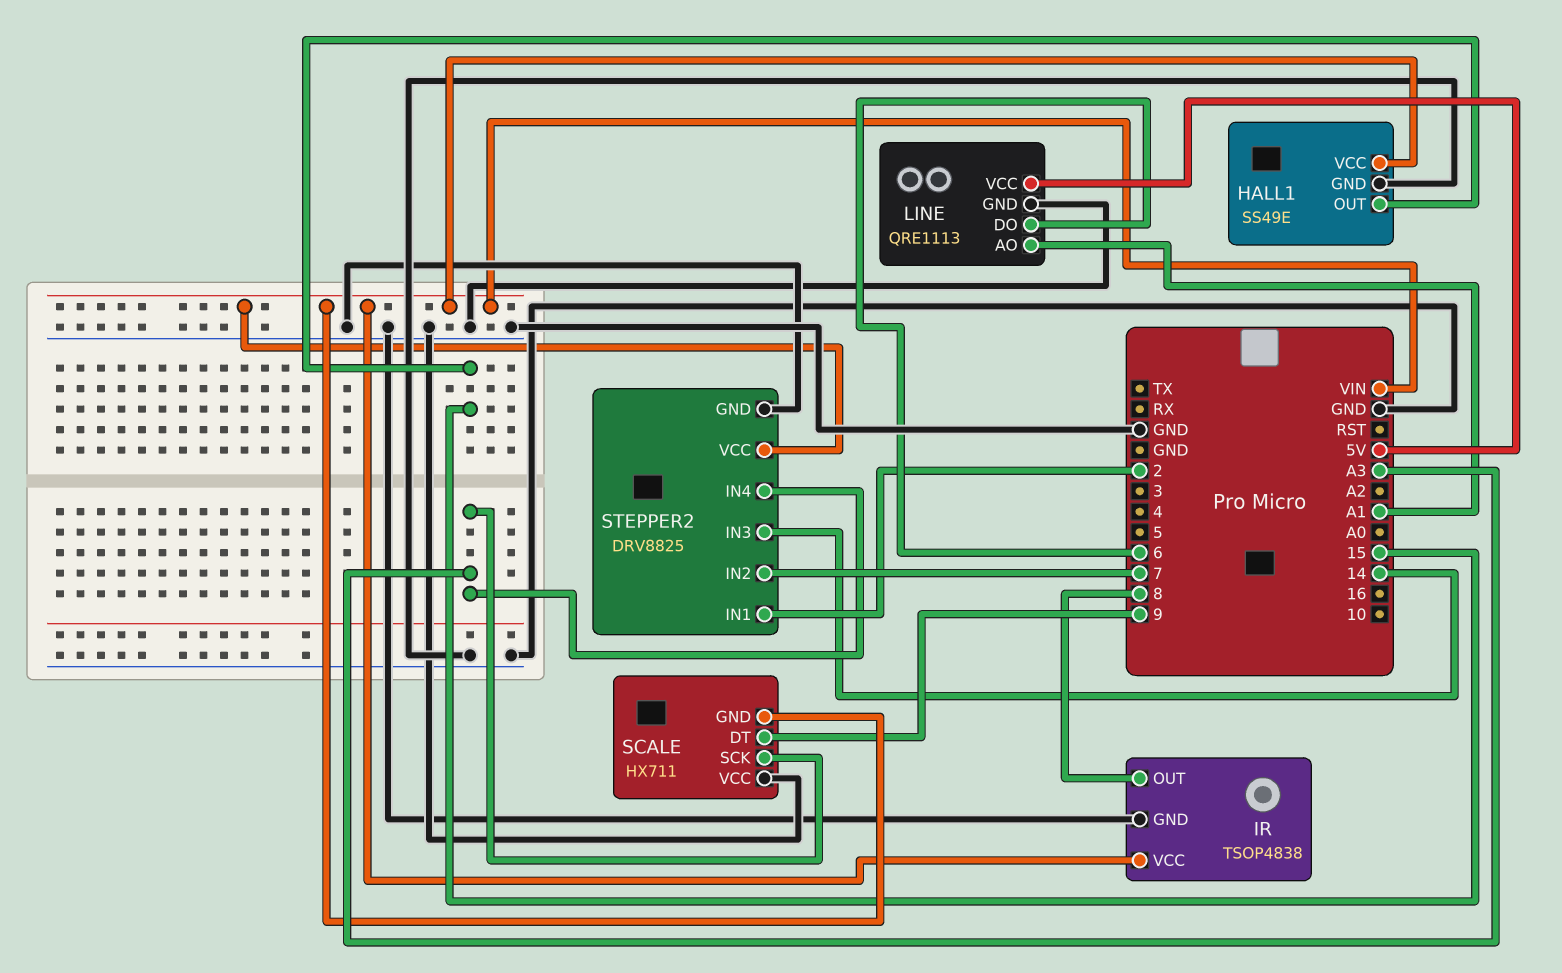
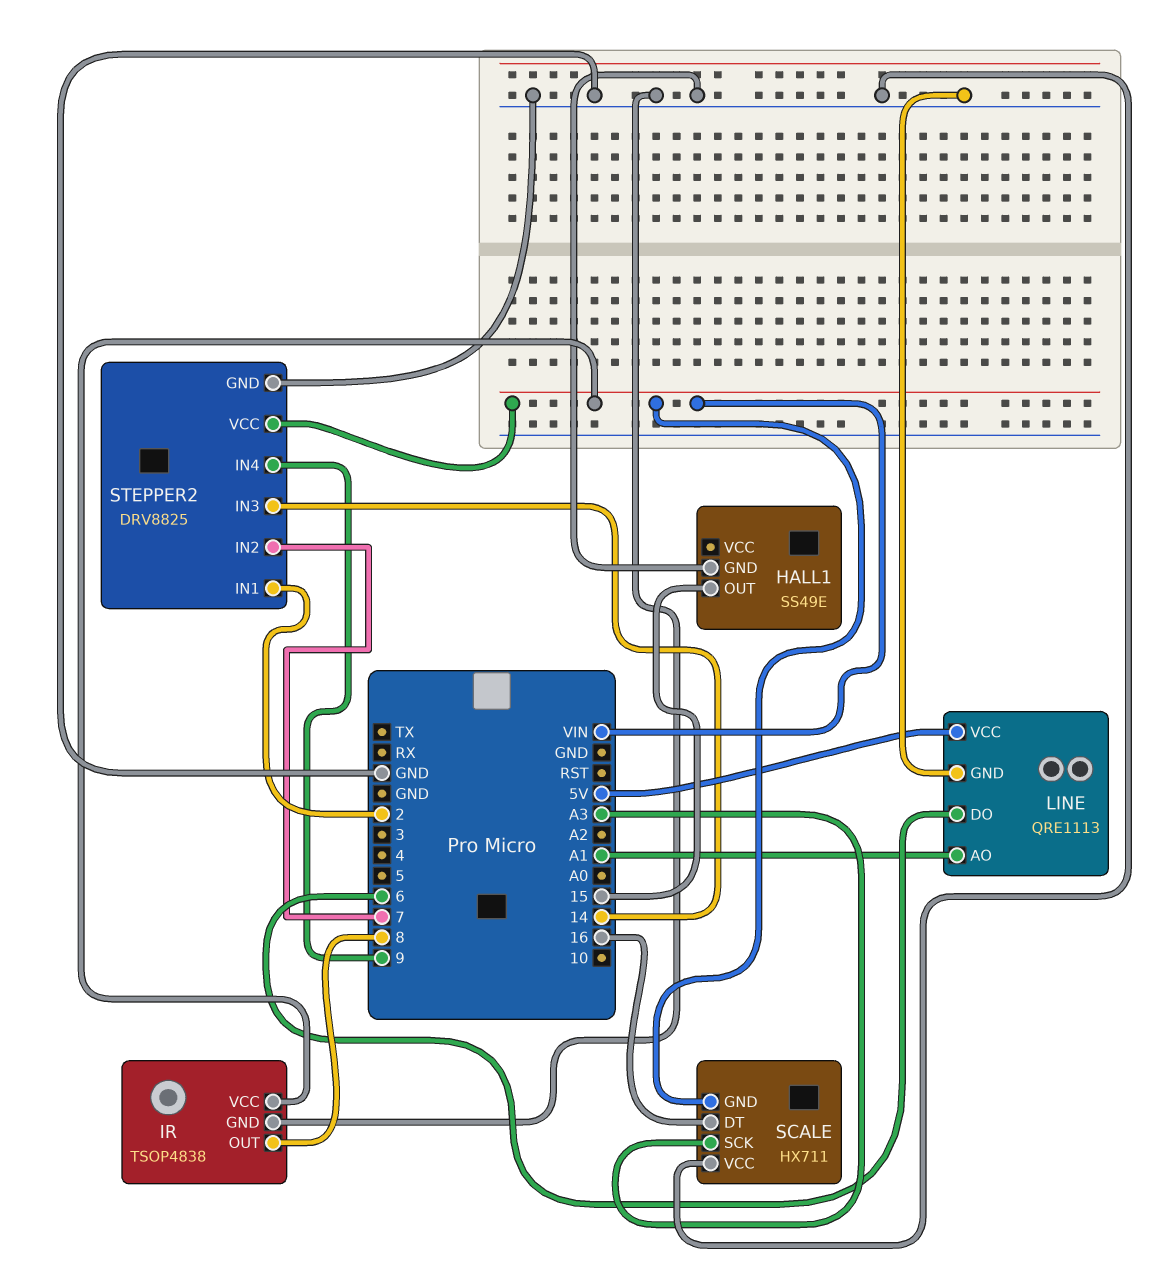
HALL1 pin VCC: VIN -> none
SCALE pin DT: 9 -> 16
STEPPER2 pin IN4: A3 -> 9

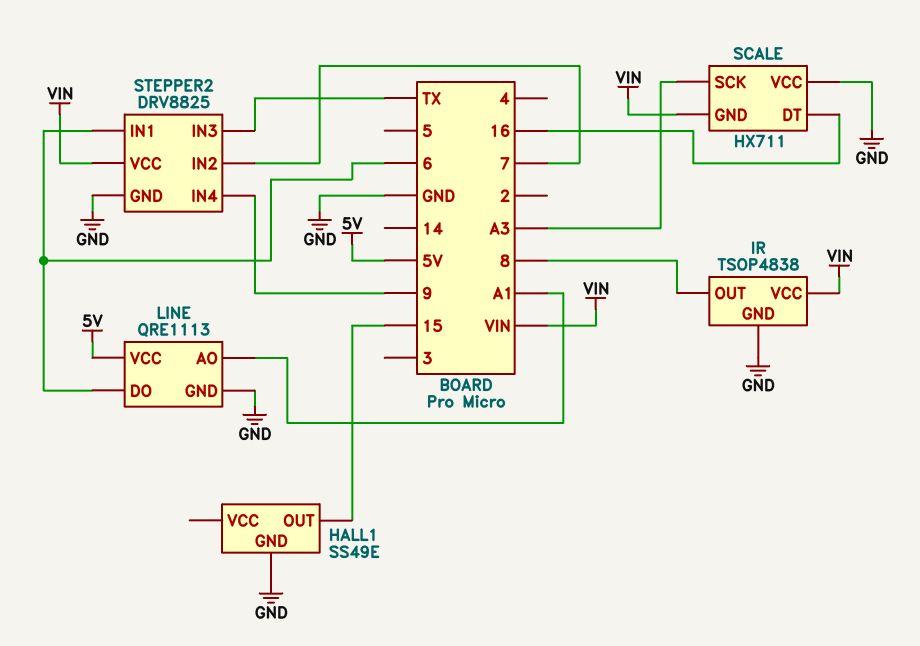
STEPPER2 pin IN1: 2 -> 6
STEPPER2 pin IN3: 14 -> TX

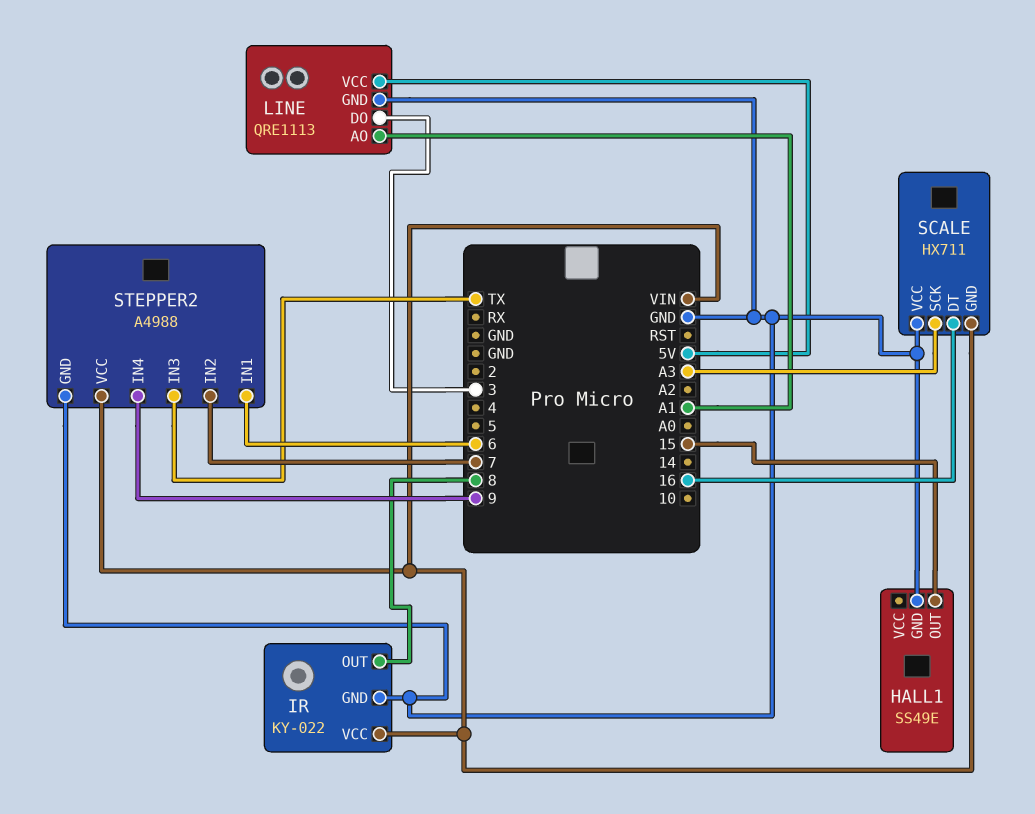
IR: TSOP4838 -> KY-022
LINE pin DO: 6 -> 3
STEPPER2: DRV8825 -> A4988

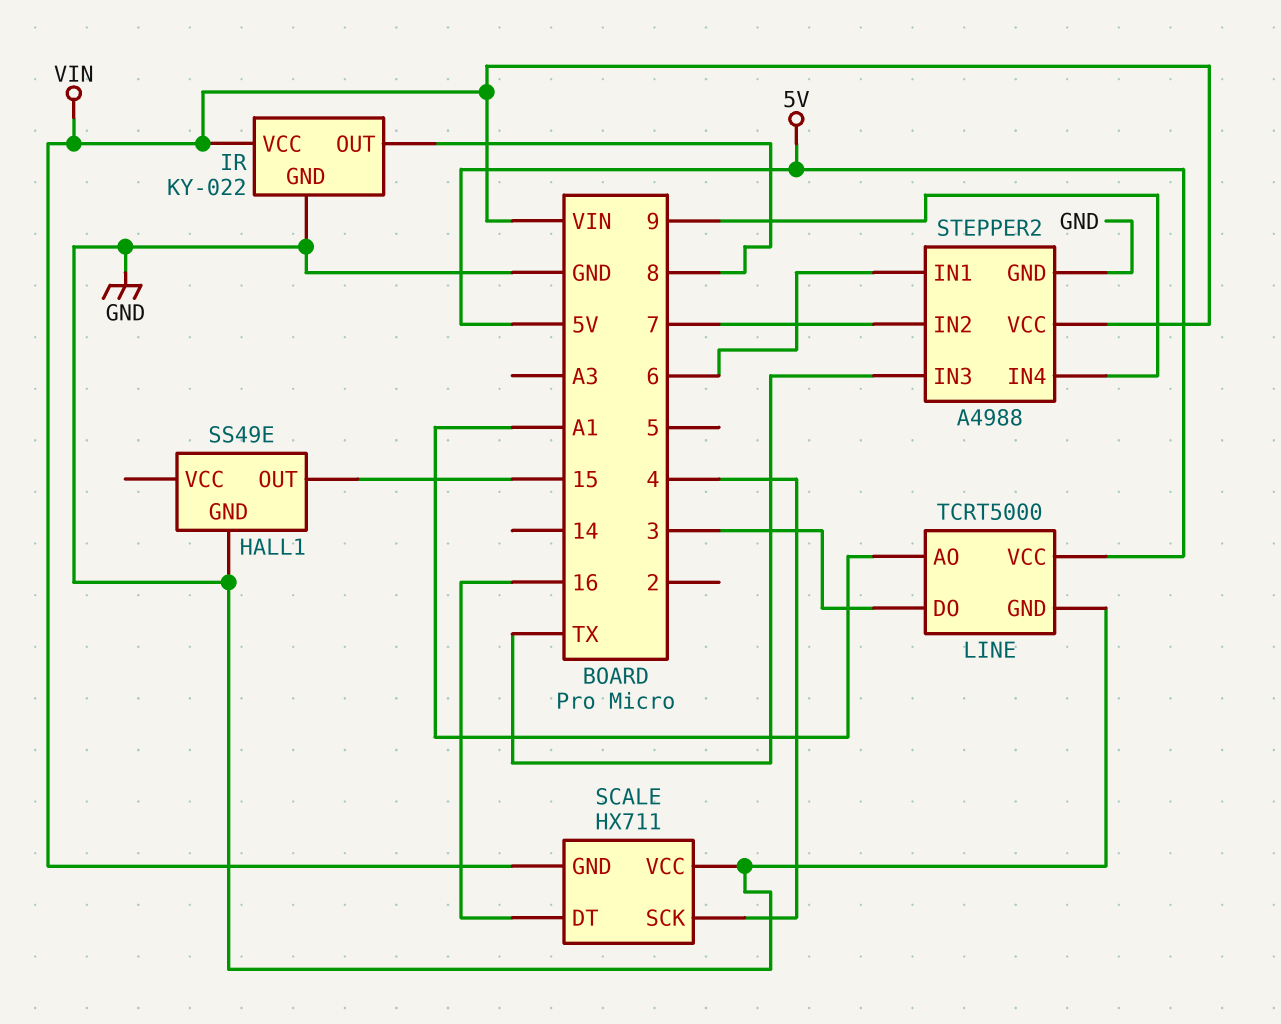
LINE: QRE1113 -> TCRT5000
SCALE pin SCK: A3 -> 4

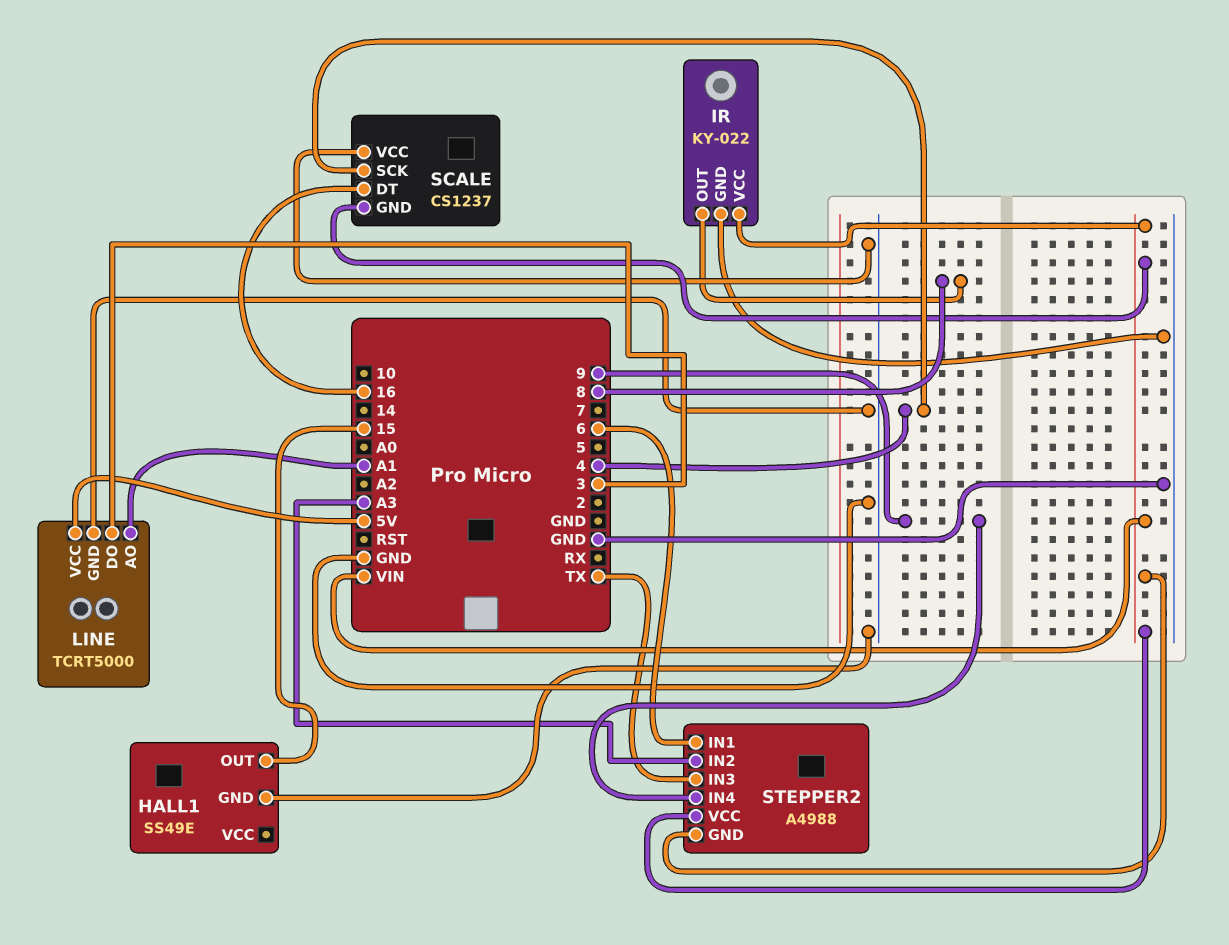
SCALE: HX711 -> CS1237
STEPPER2 pin GND: GND -> VIN
STEPPER2 pin IN2: 7 -> A3

